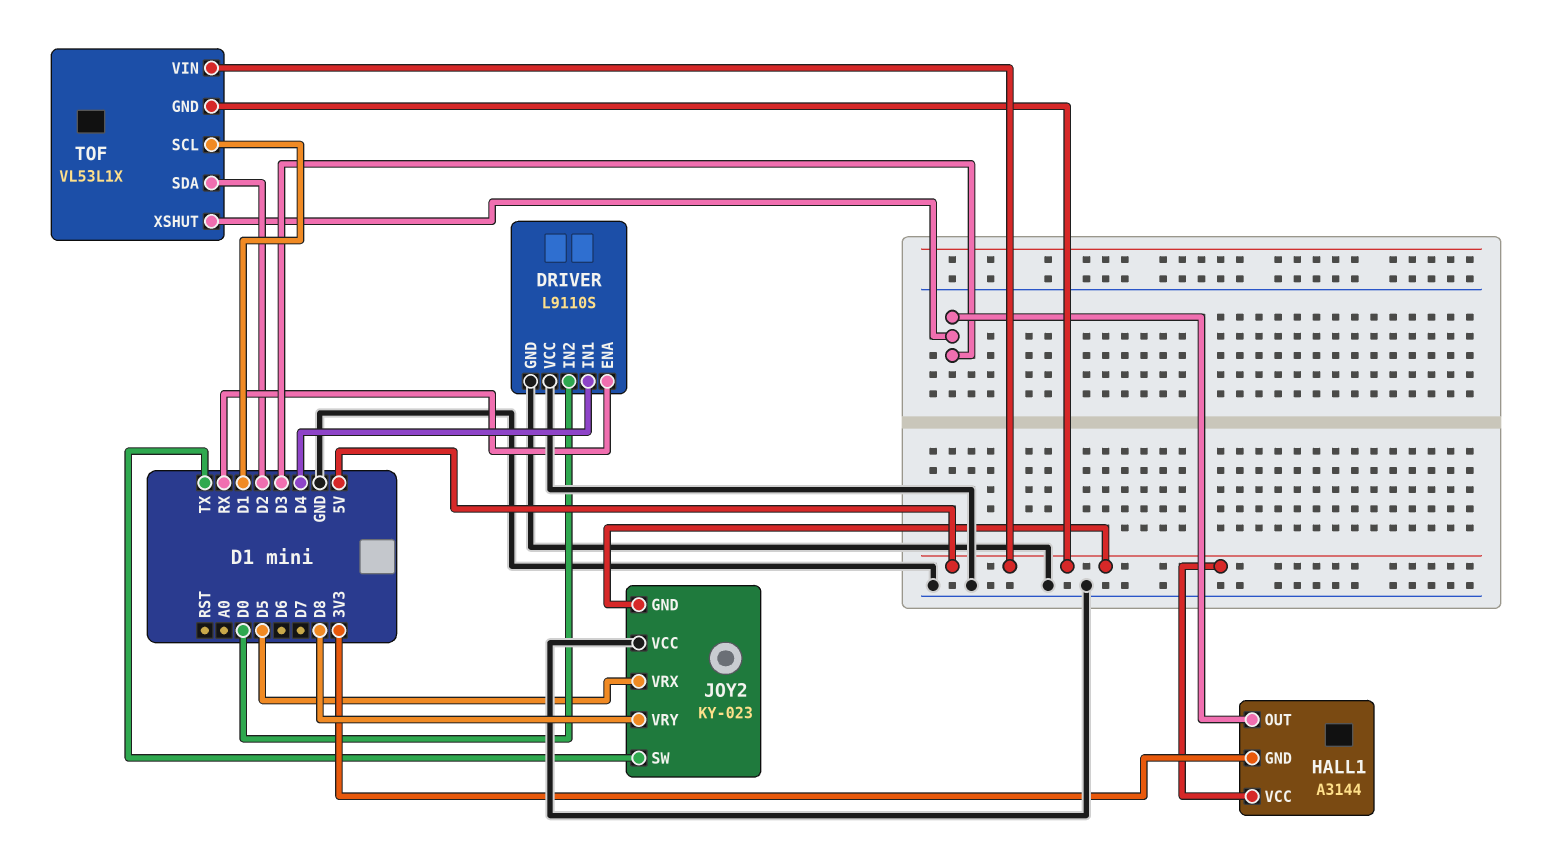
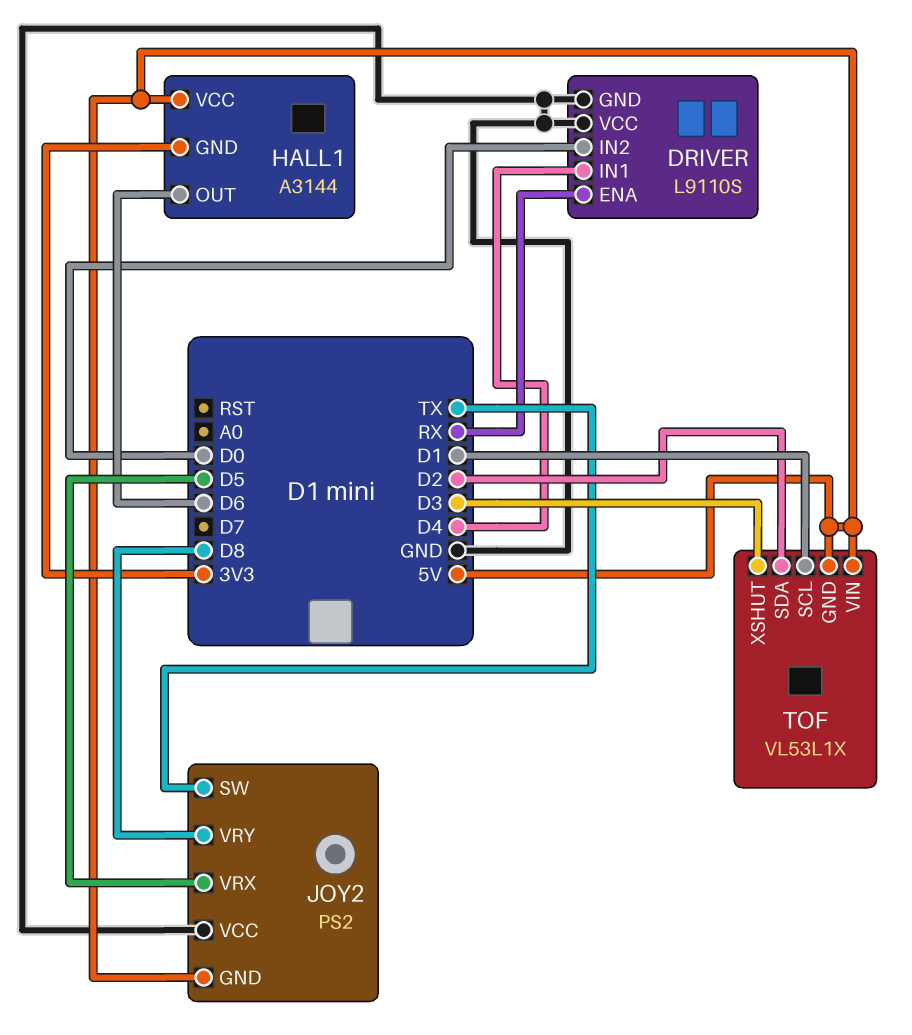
HALL1 pin OUT: D3 -> D6
JOY2: KY-023 -> PS2

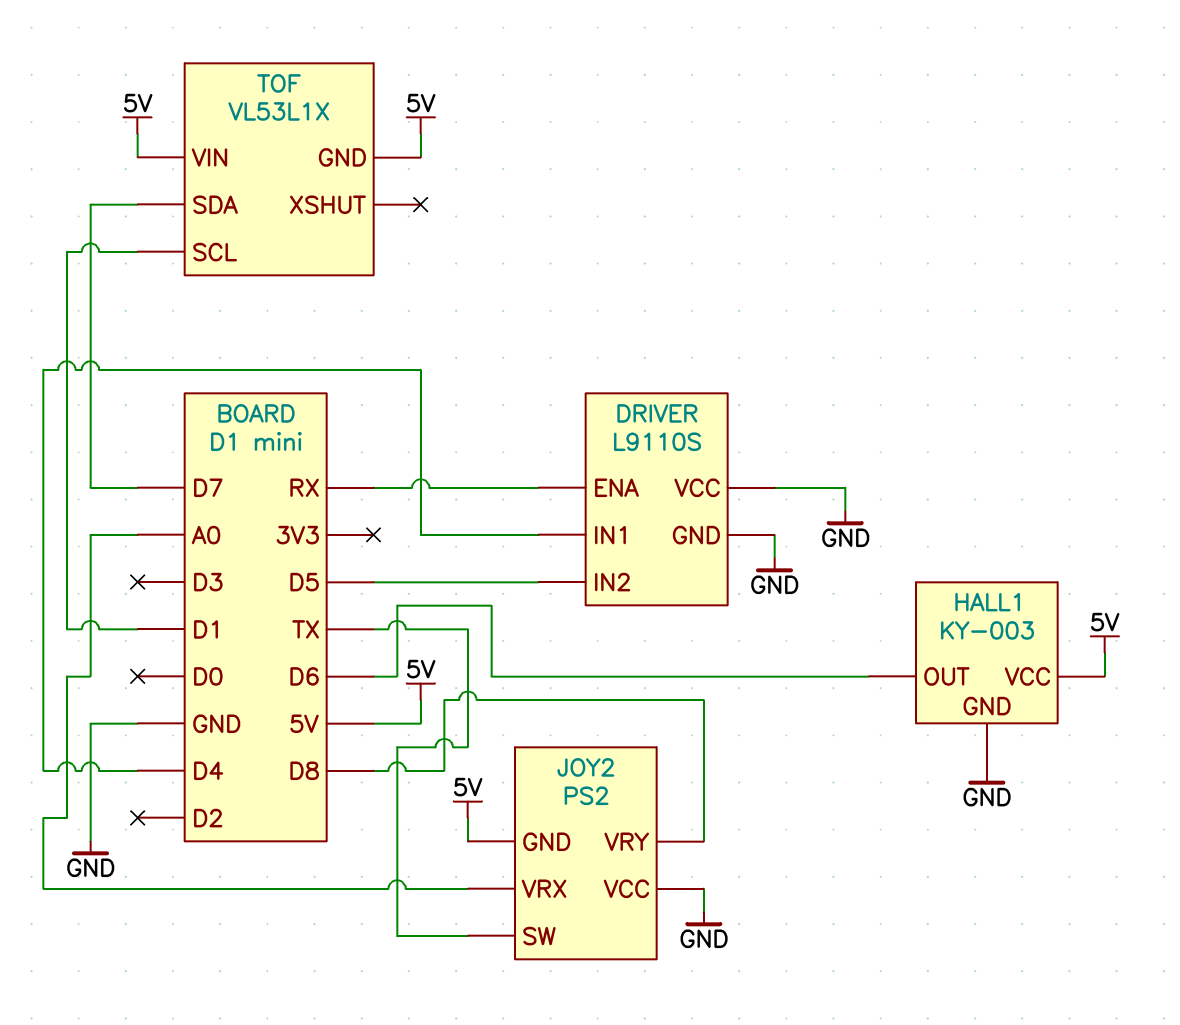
DRIVER pin IN2: D0 -> D5
HALL1: A3144 -> KY-003
HALL1 pin GND: 3V3 -> GND
JOY2 pin VRX: D5 -> A0
TOF pin SDA: D2 -> D7
TOF pin XSHUT: D3 -> none

